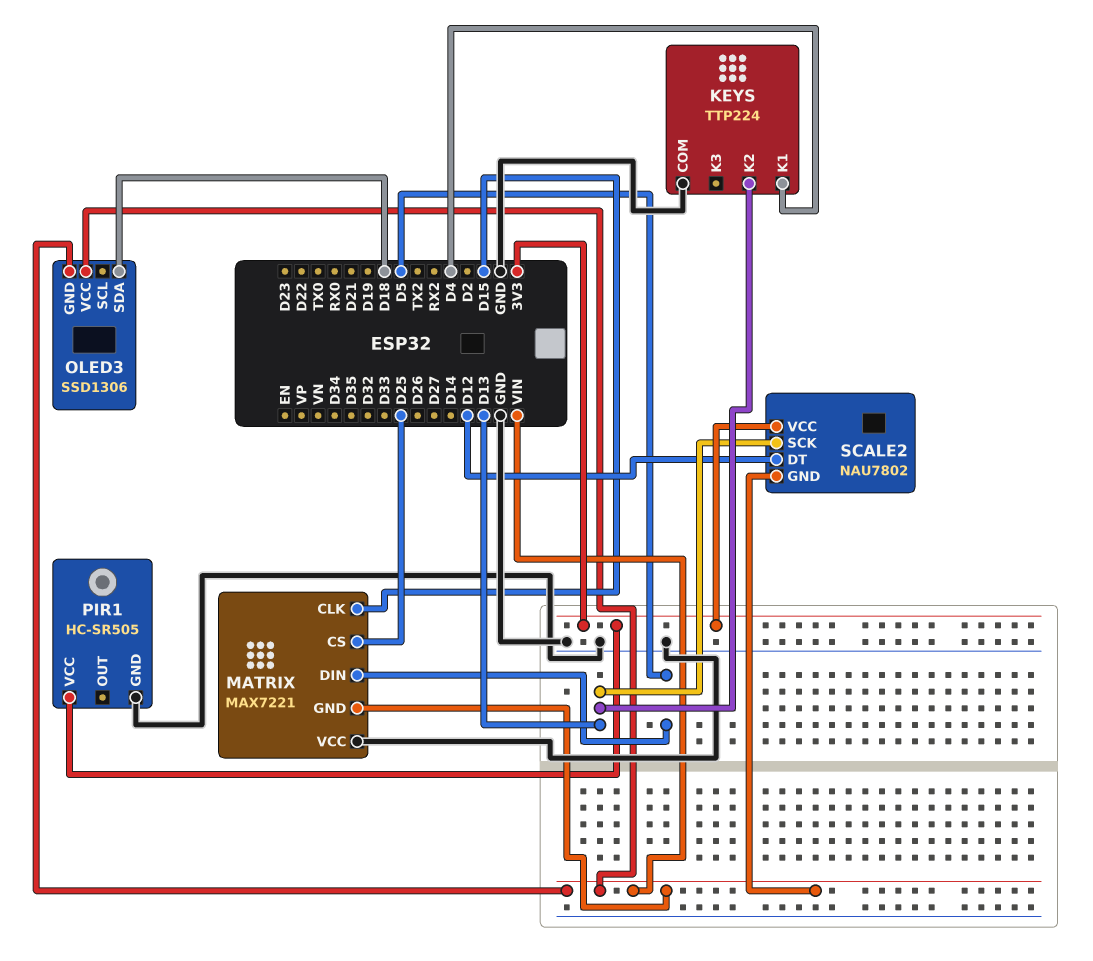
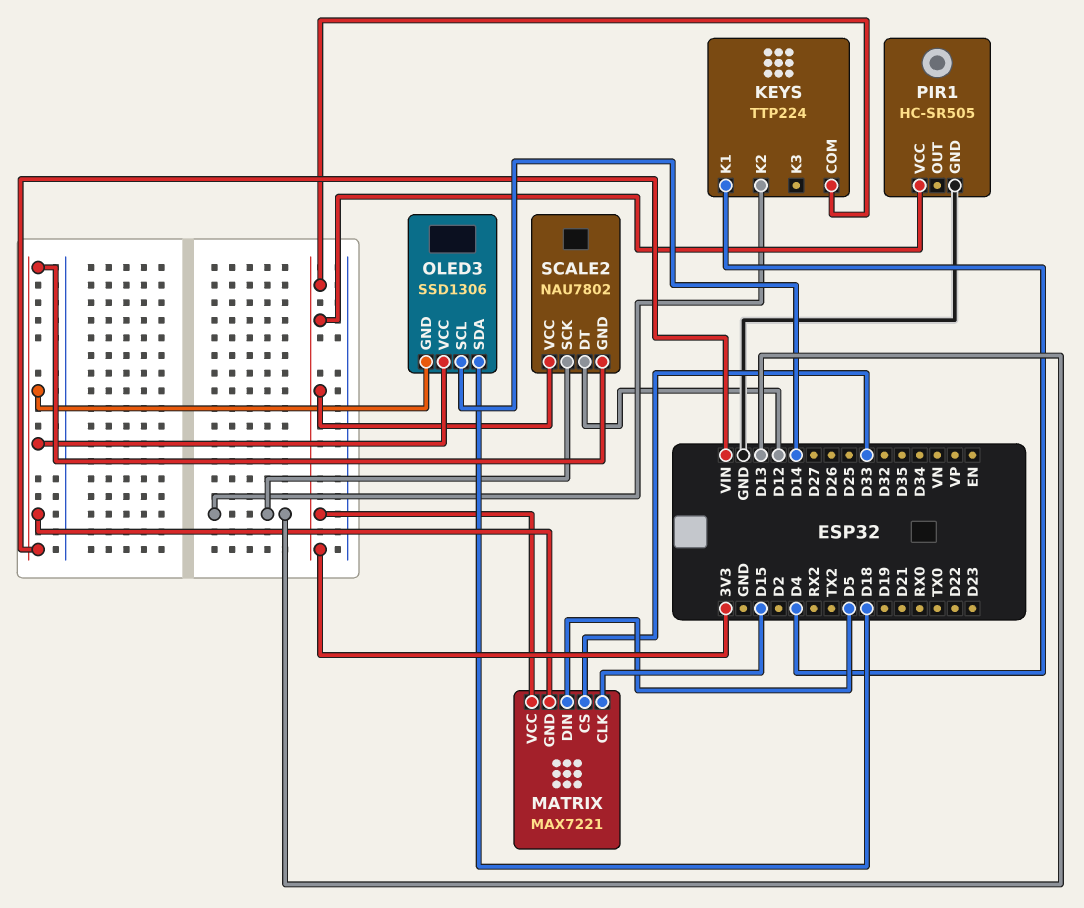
KEYS pin COM: GND -> 3V3
MATRIX pin CS: D25 -> D33
MATRIX pin VCC: GND -> 3V3
OLED3 pin SCL: none -> D14

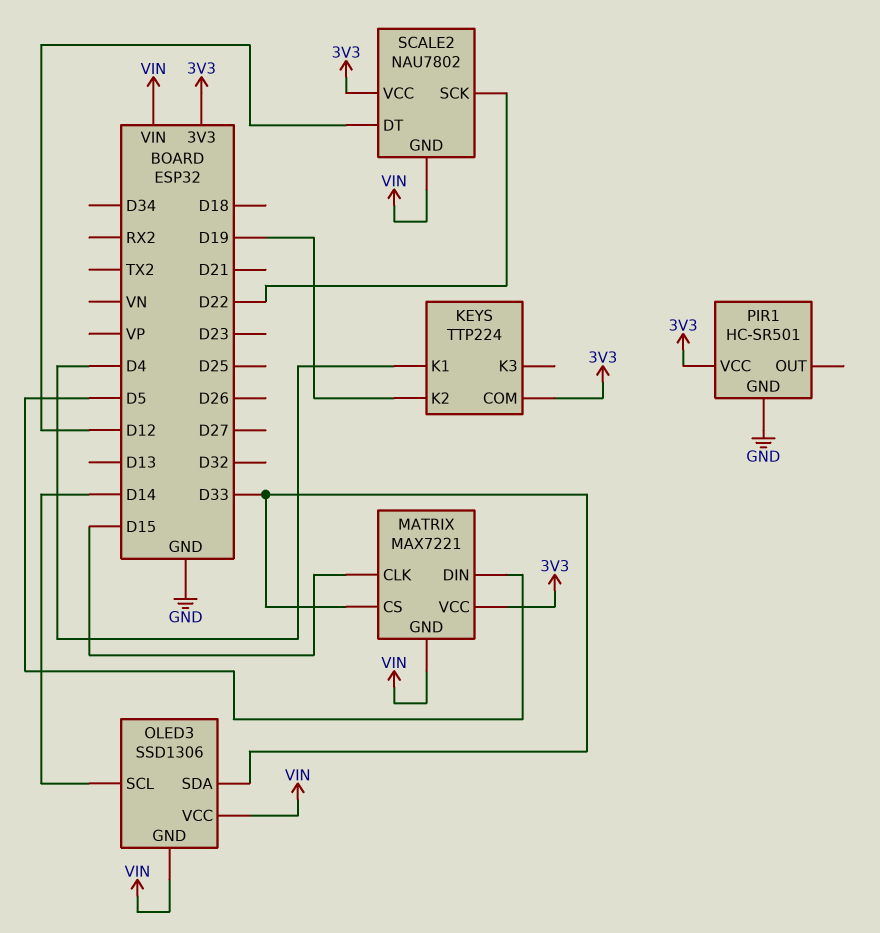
KEYS pin K2: D13 -> D19
OLED3 pin SDA: D18 -> D33
PIR1: HC-SR505 -> HC-SR501
SCALE2 pin SCK: D13 -> D22

